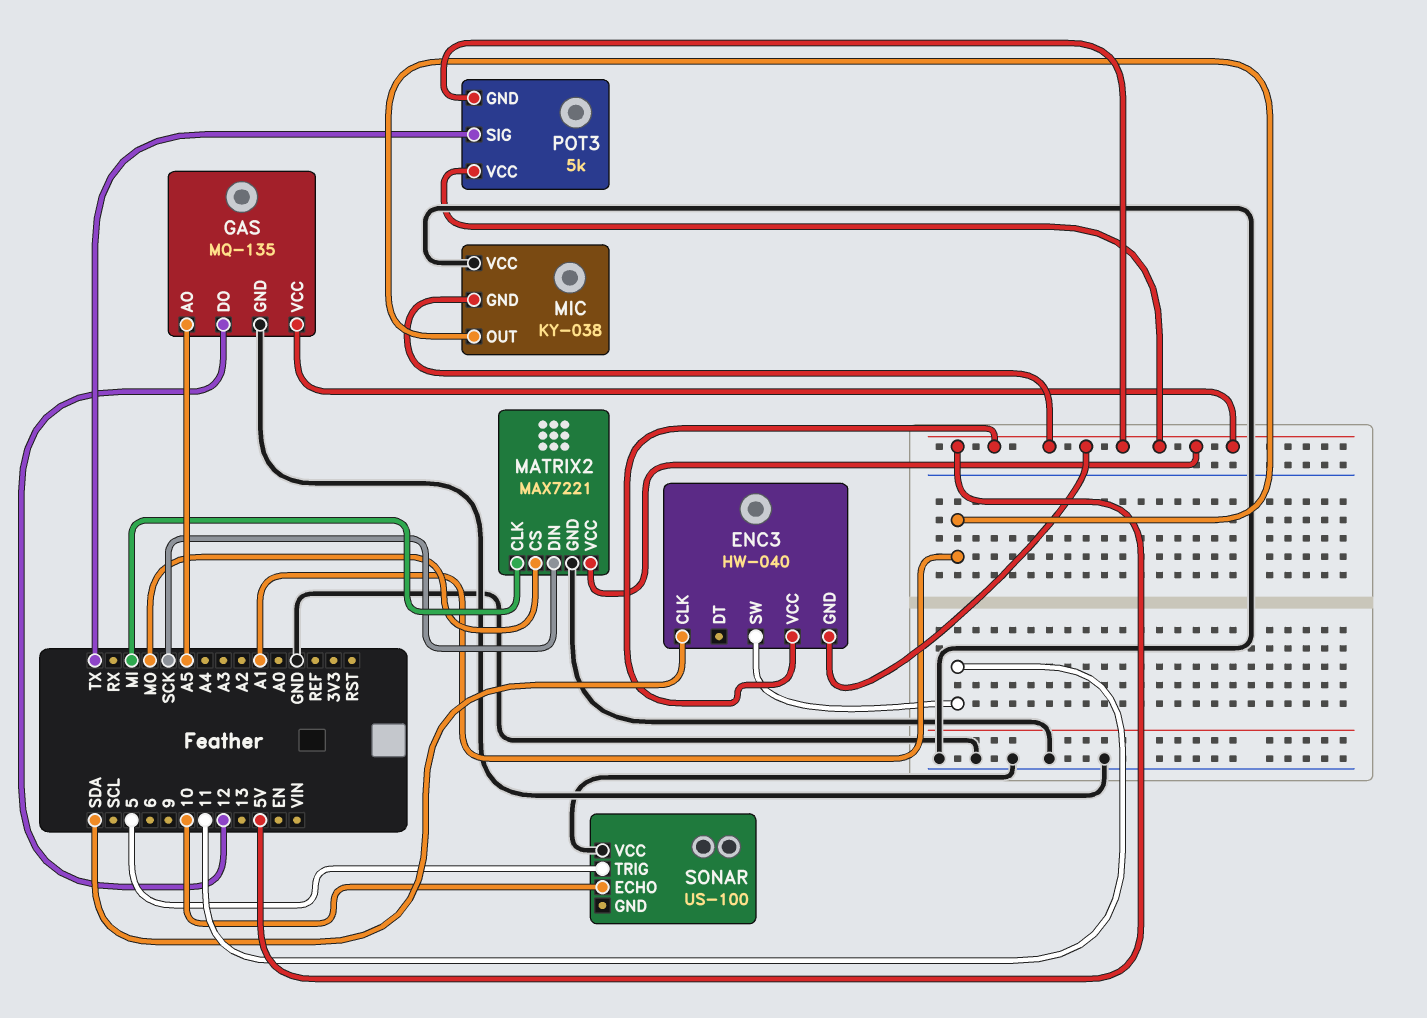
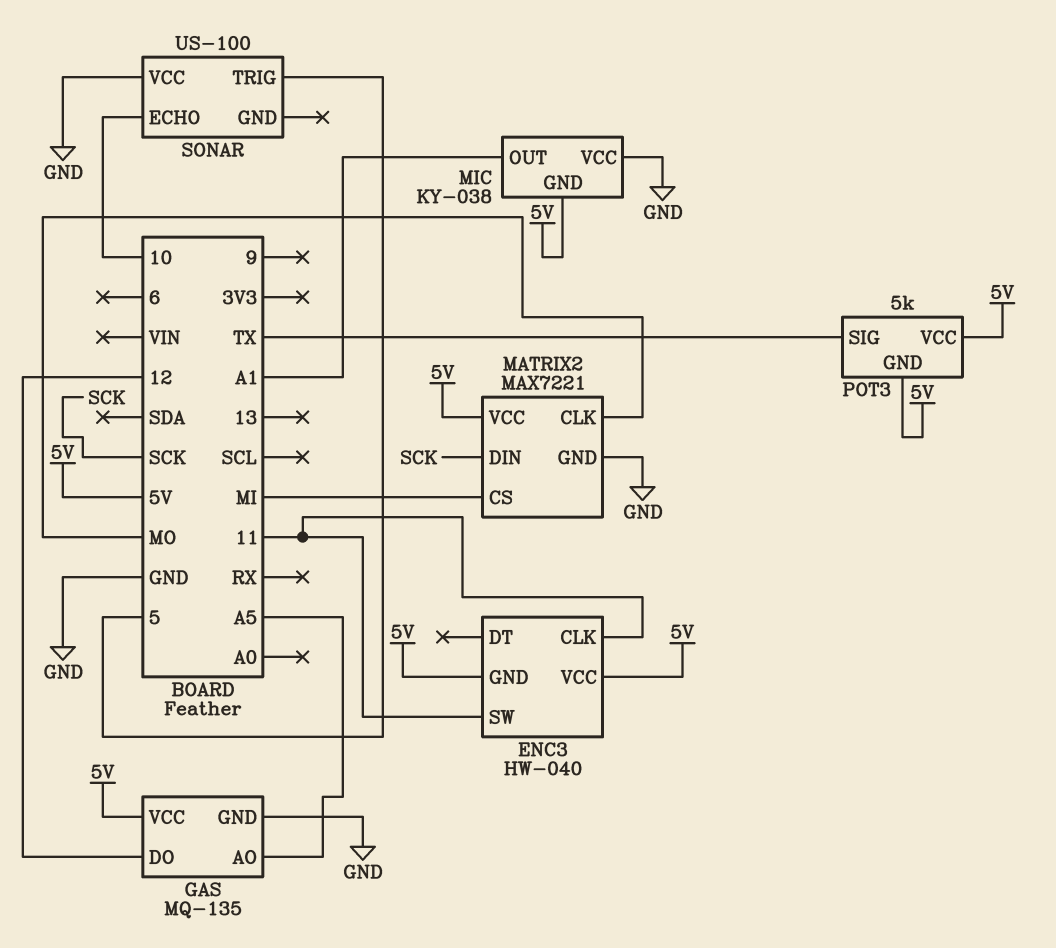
ENC3 pin CLK: SDA -> 11
MATRIX2 pin CLK: MI -> MO
MATRIX2 pin CS: MO -> MI

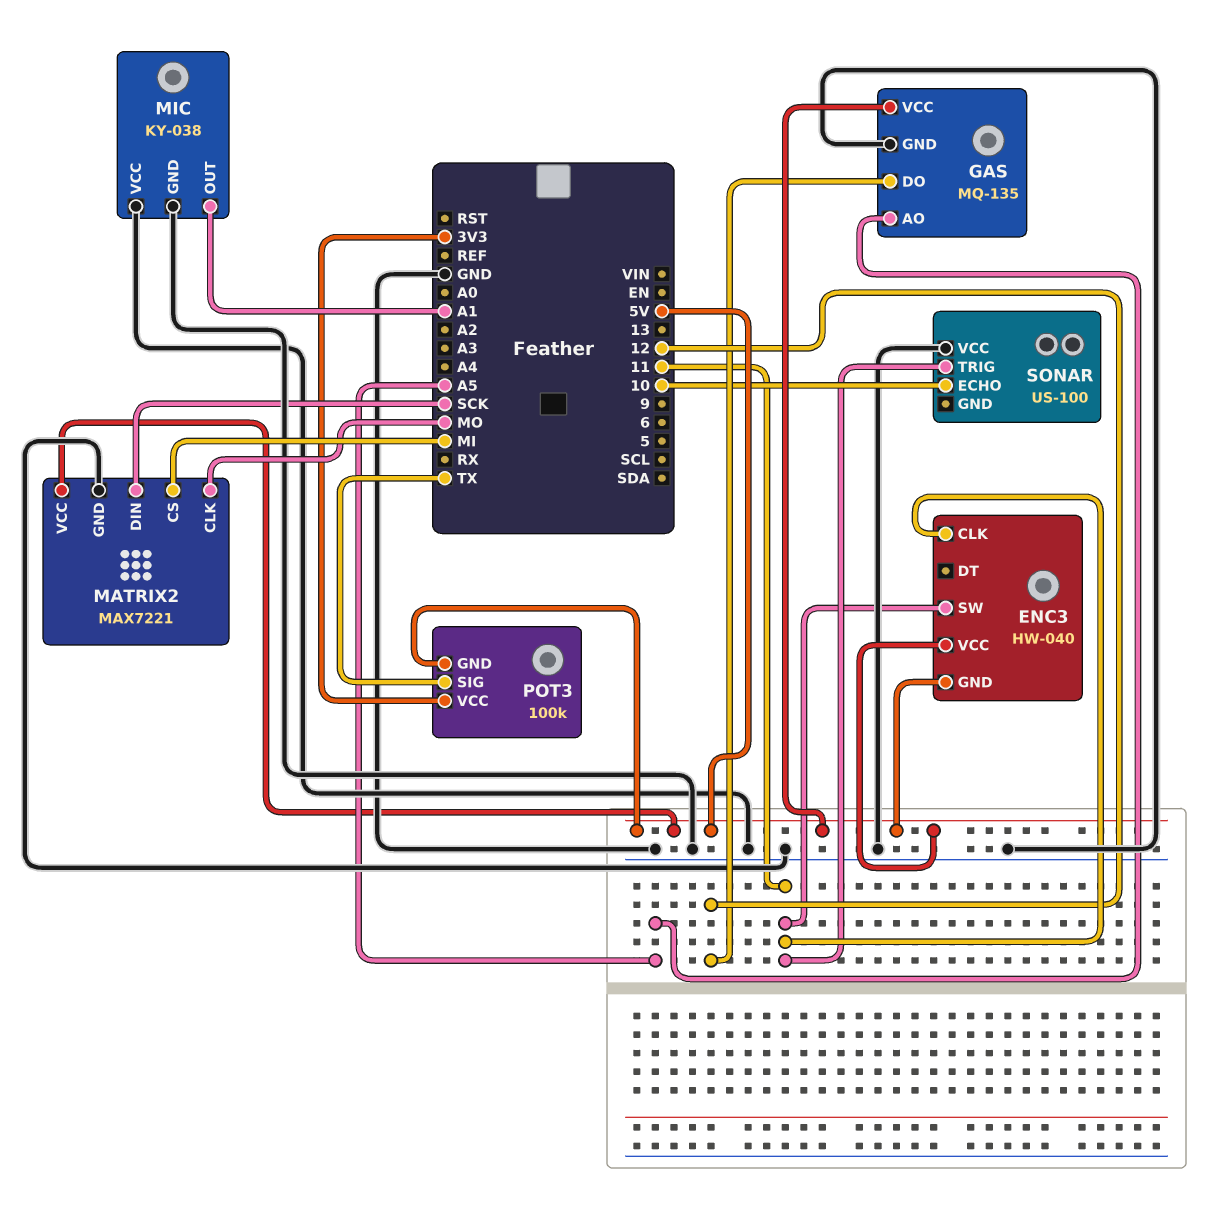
MIC pin GND: 5V -> GND
POT3: 5k -> 100k
POT3 pin VCC: 5V -> 3V3
SONAR pin TRIG: 5 -> 11

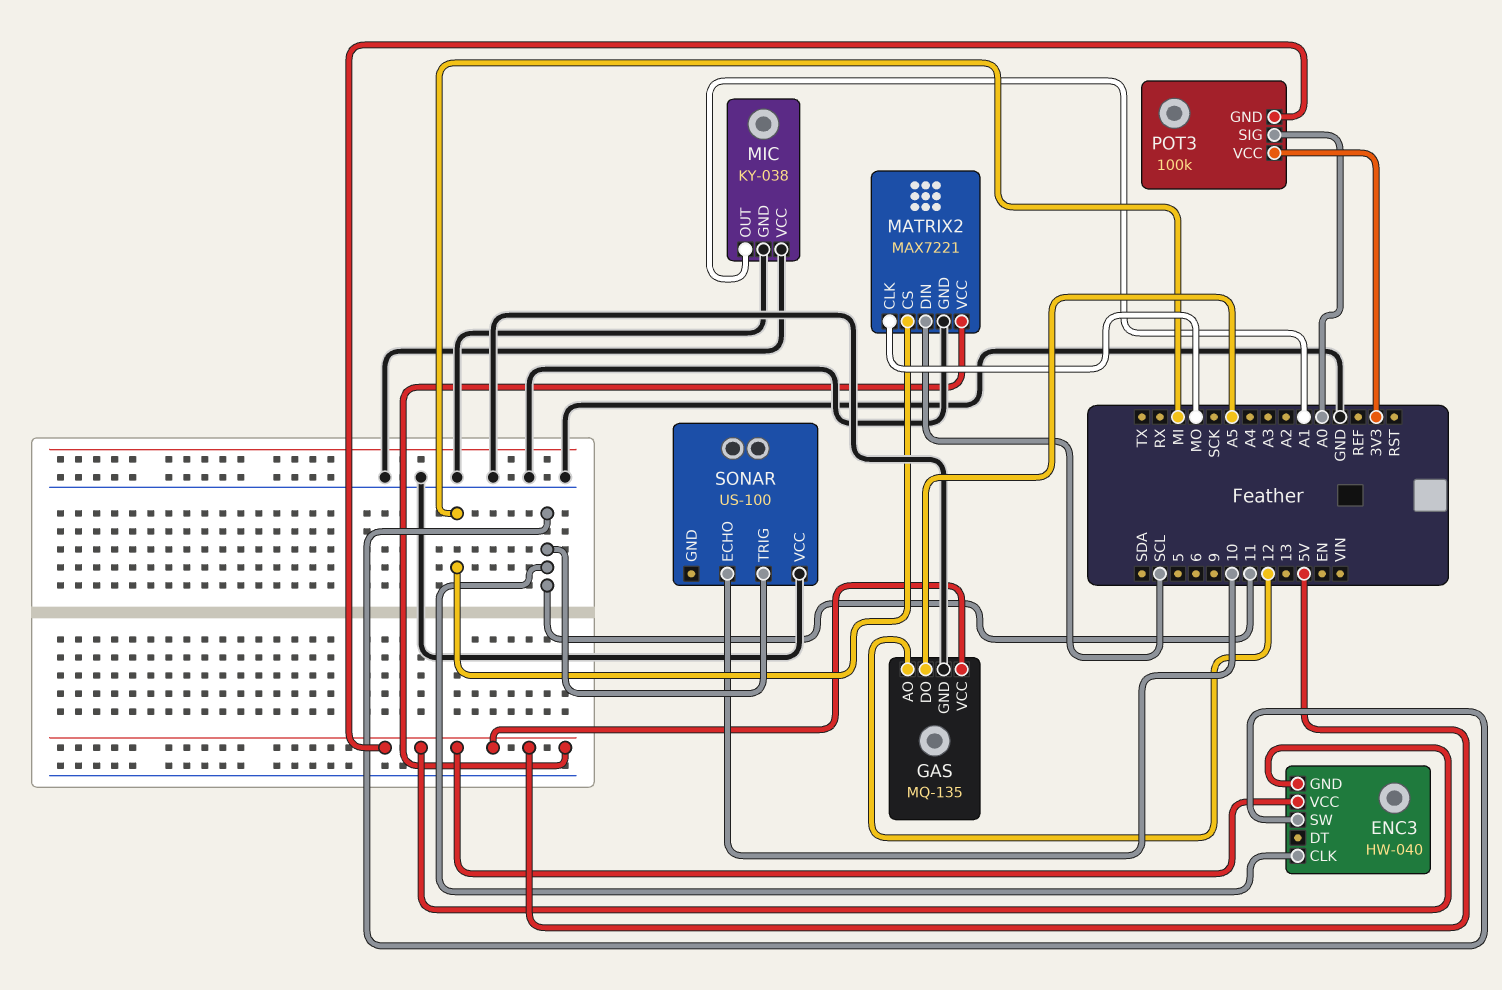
GAS pin AO: A5 -> 12
GAS pin DO: 12 -> A5
MATRIX2 pin DIN: SCK -> SCL
POT3 pin SIG: TX -> A0

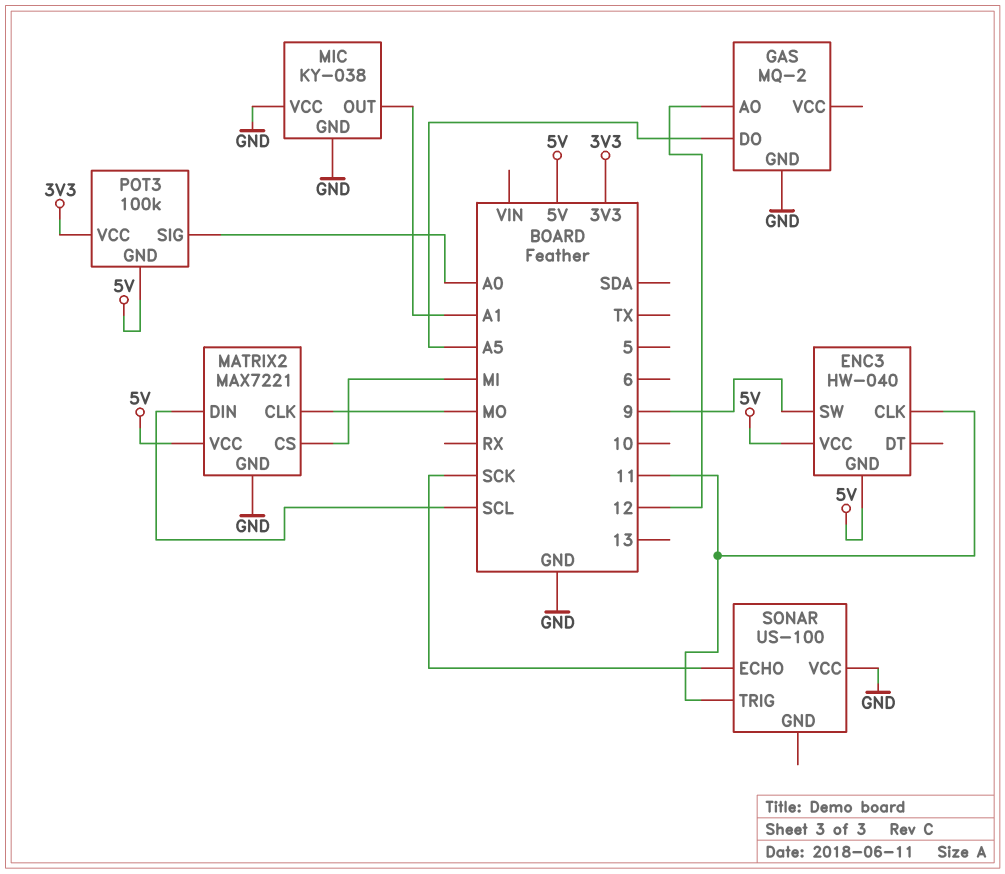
ENC3 pin SW: 11 -> 9
GAS: MQ-135 -> MQ-2
GAS pin VCC: 5V -> none
SONAR pin ECHO: 10 -> SCK

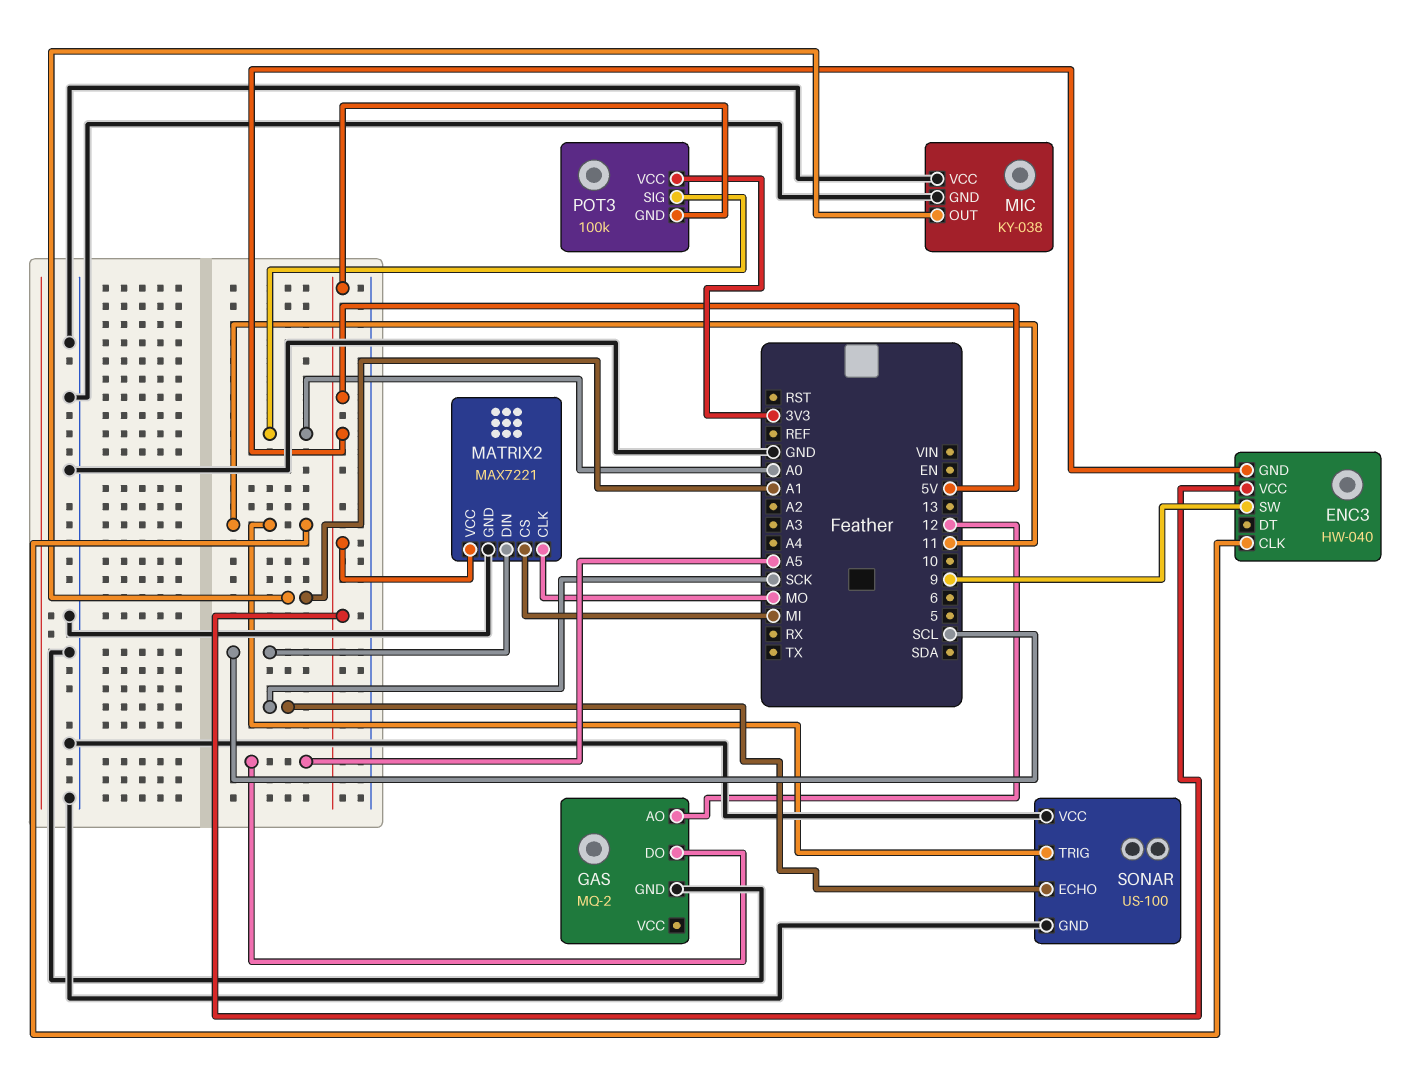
SONAR pin GND: none -> GND

